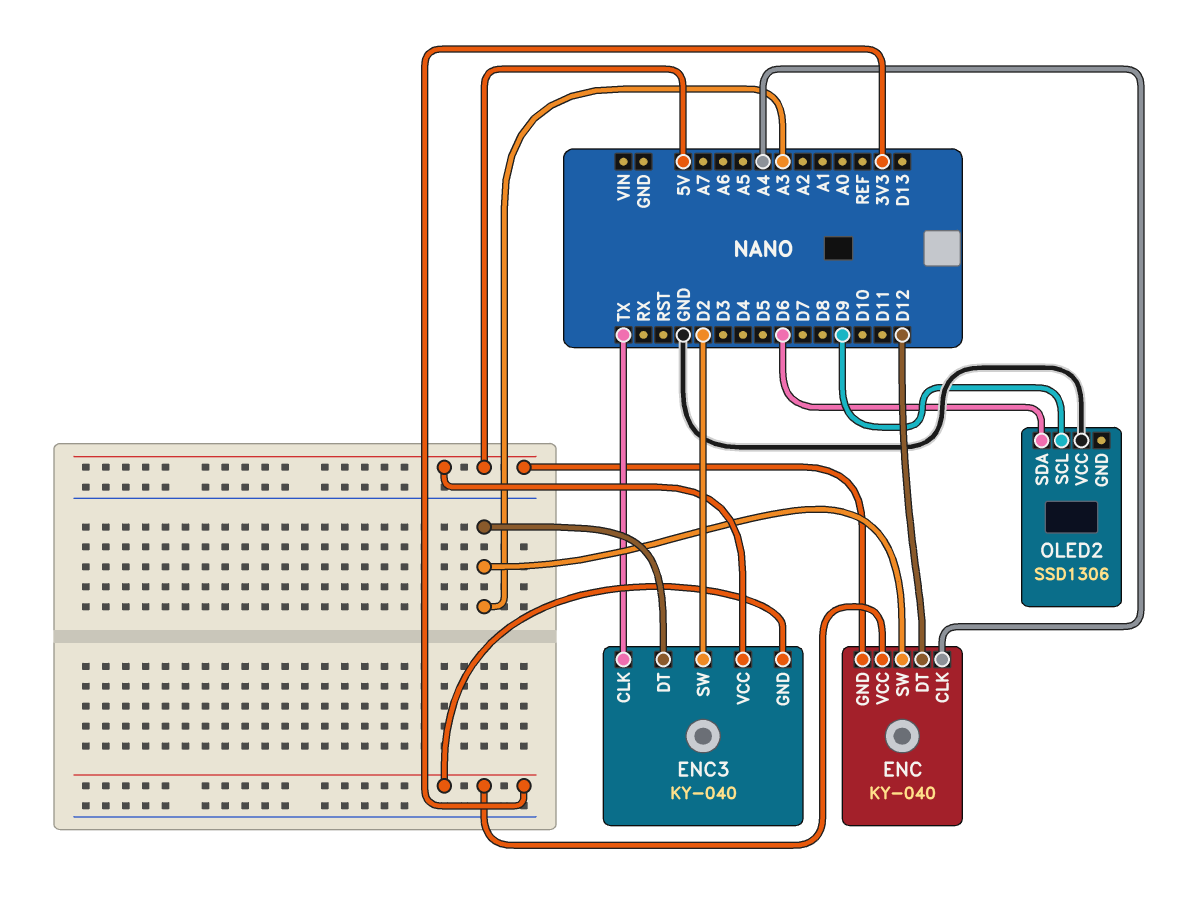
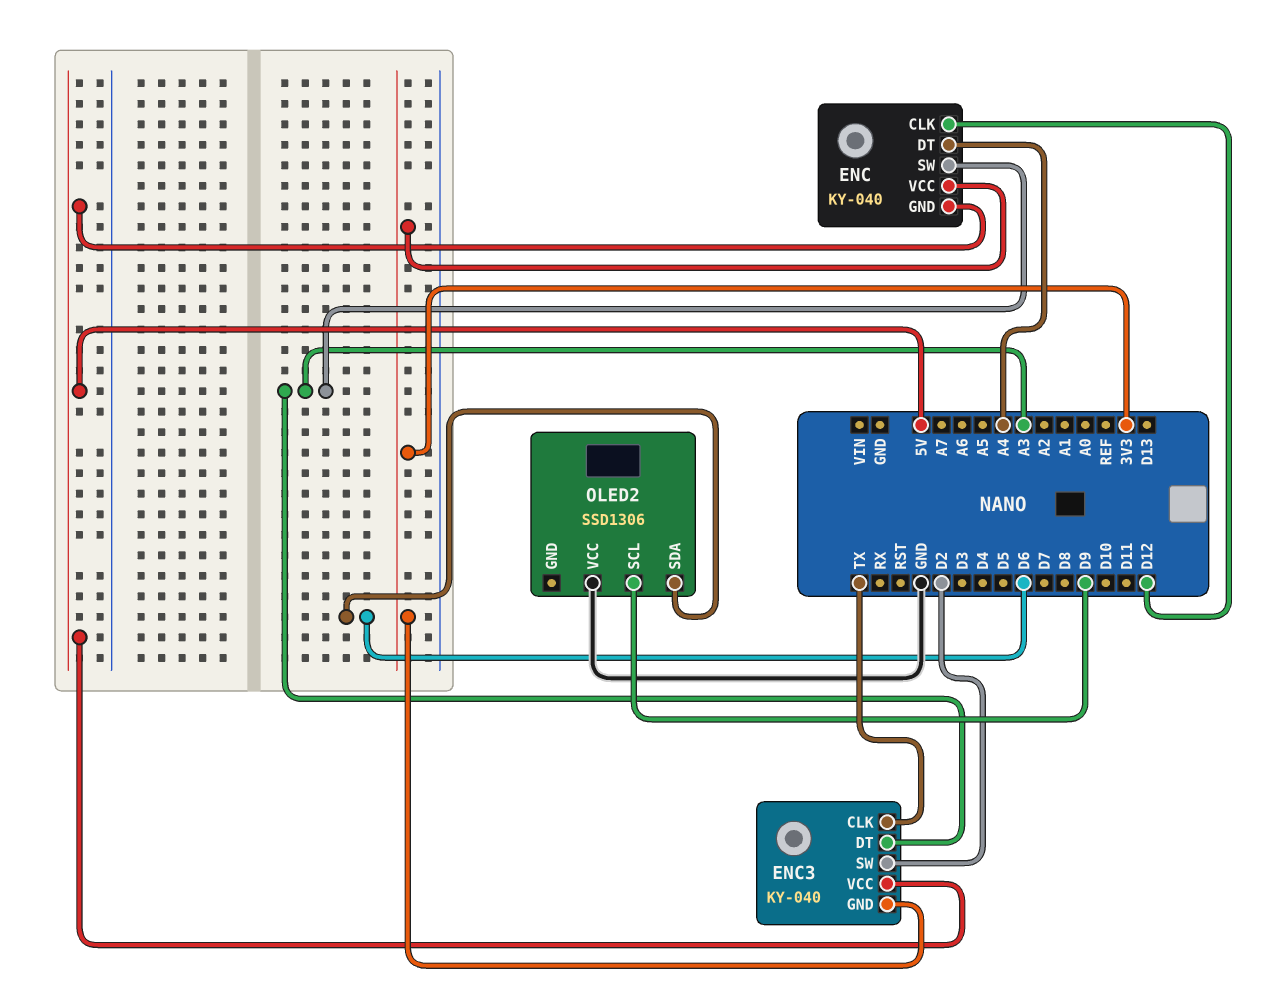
ENC pin CLK: A4 -> D12
ENC pin DT: D12 -> A4

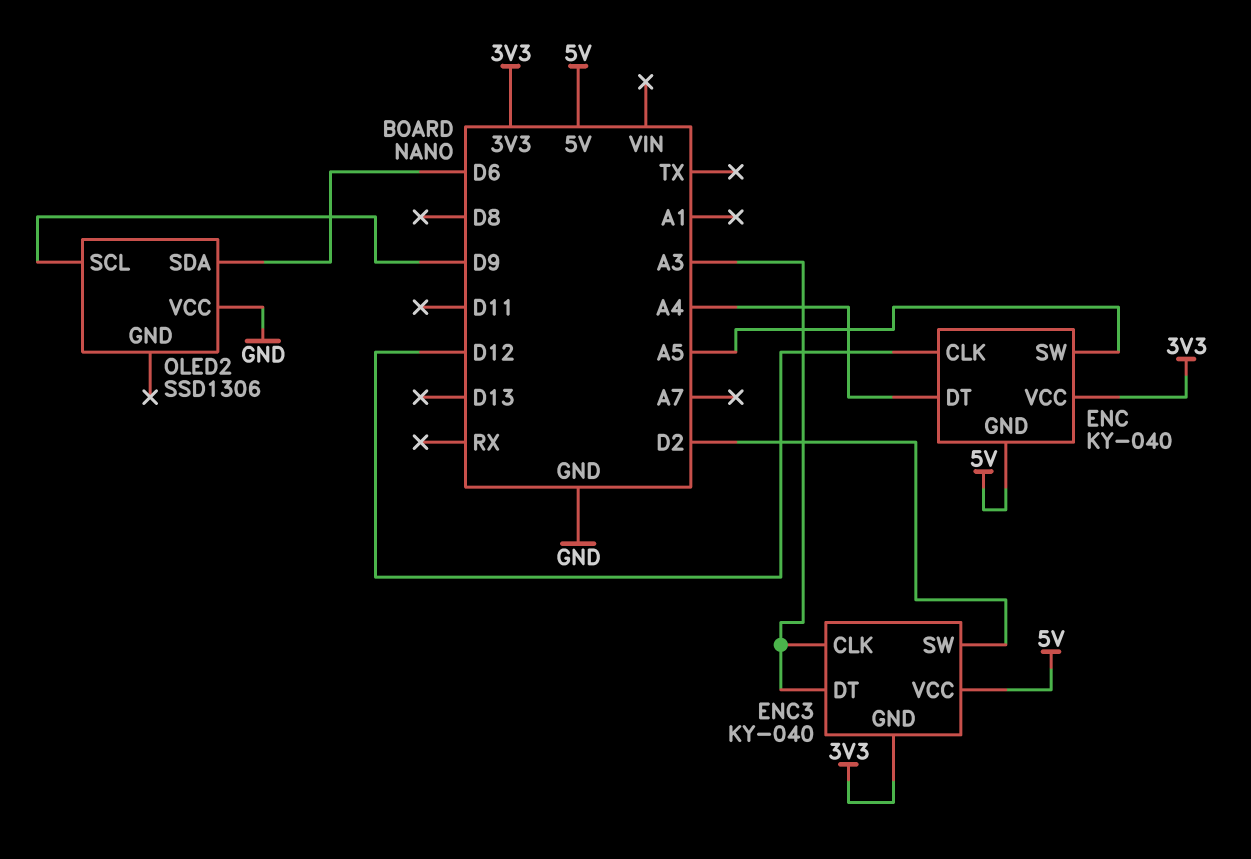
ENC pin SW: A3 -> A5
ENC3 pin CLK: TX -> A3

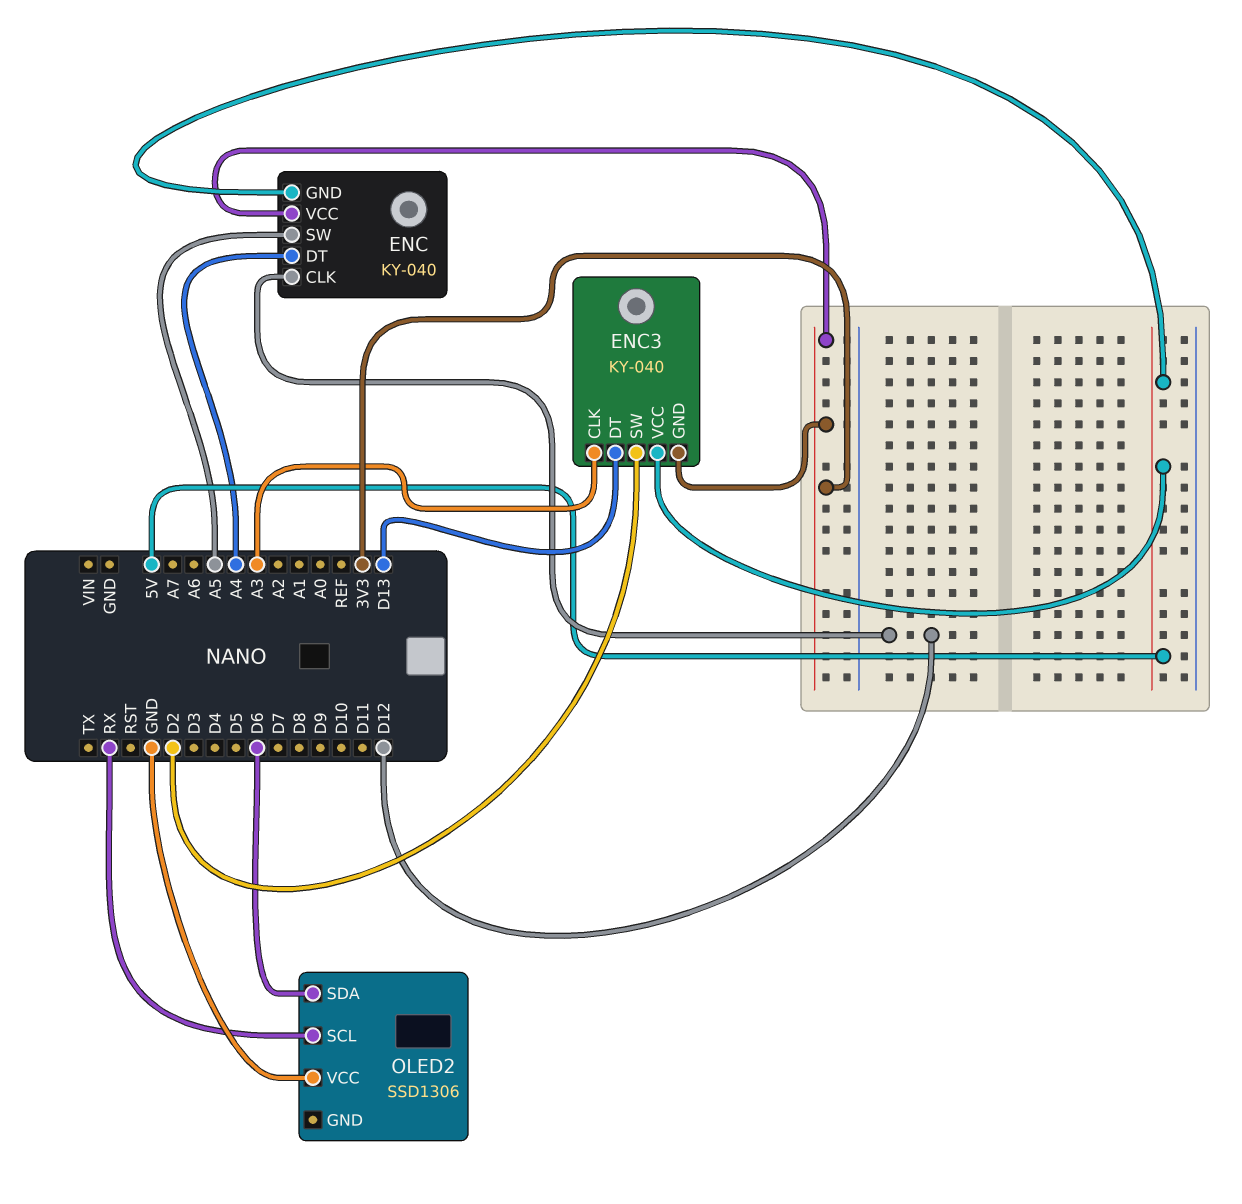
ENC3 pin DT: A3 -> D13
OLED2 pin SCL: D9 -> RX

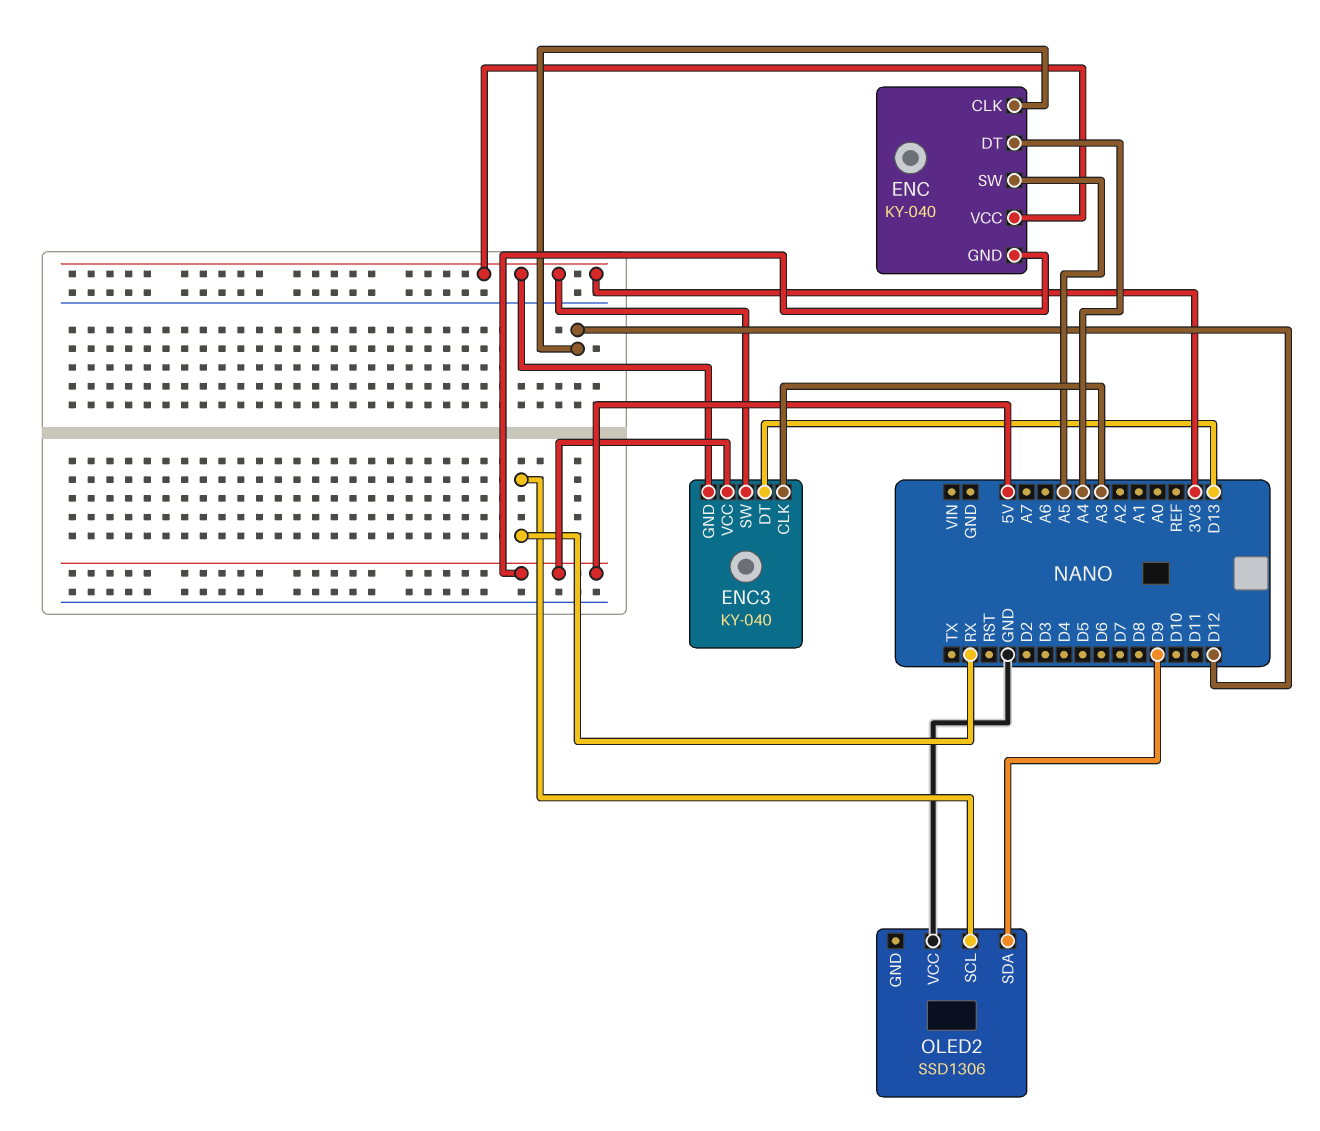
ENC3 pin SW: D2 -> 3V3
OLED2 pin SDA: D6 -> D9

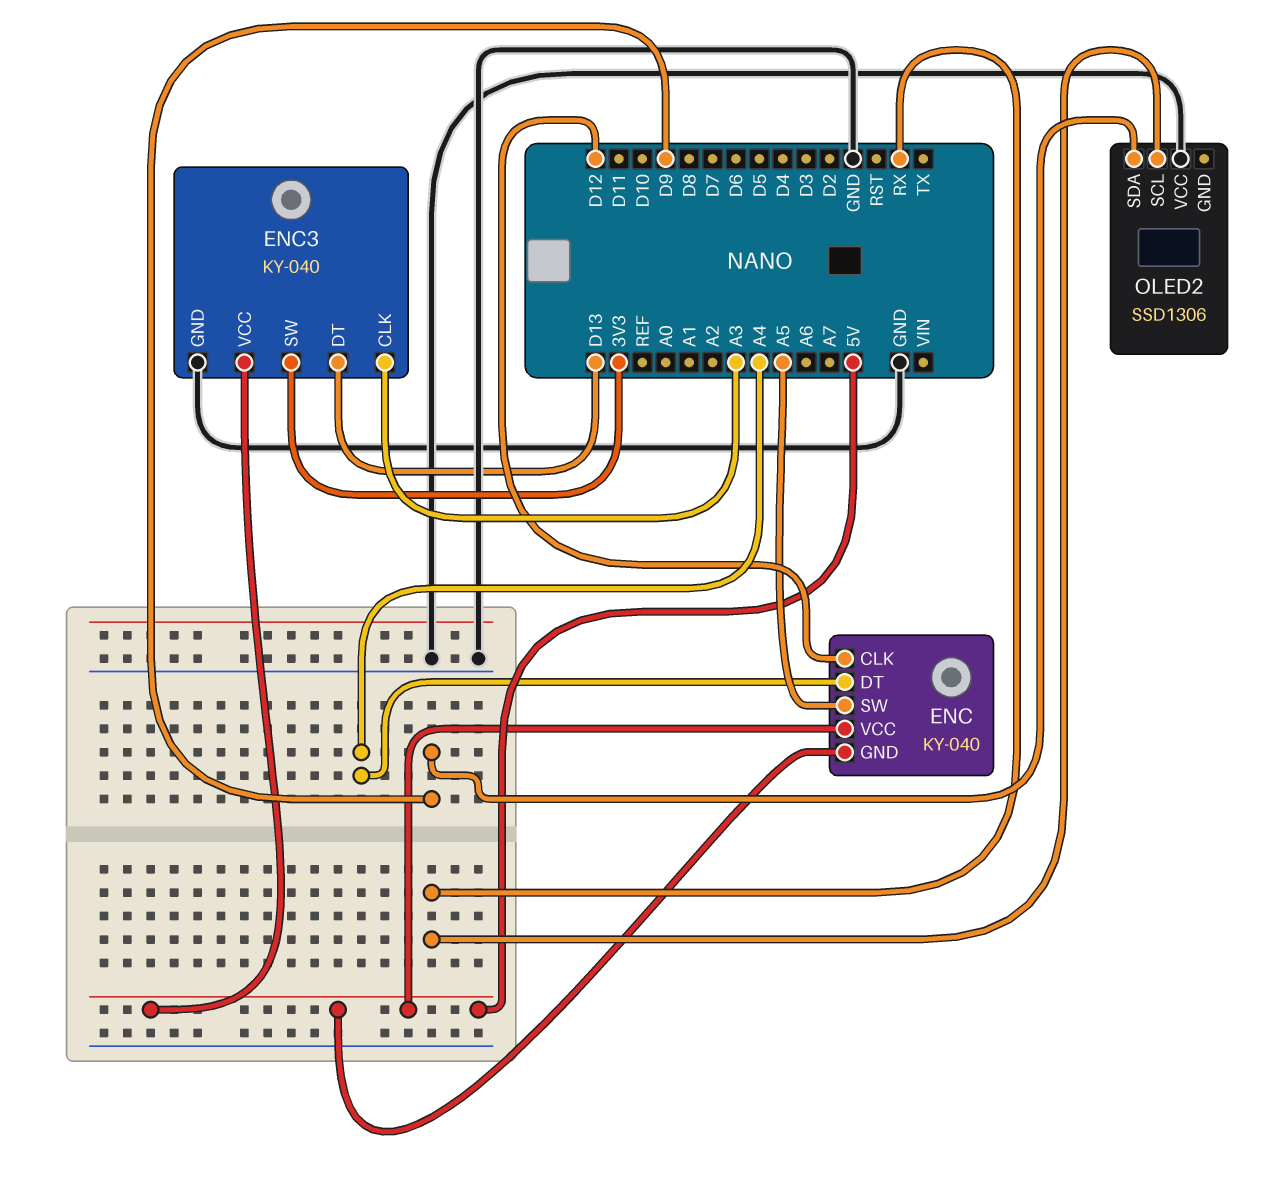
ENC pin VCC: 3V3 -> 5V
ENC3 pin GND: 3V3 -> GND

